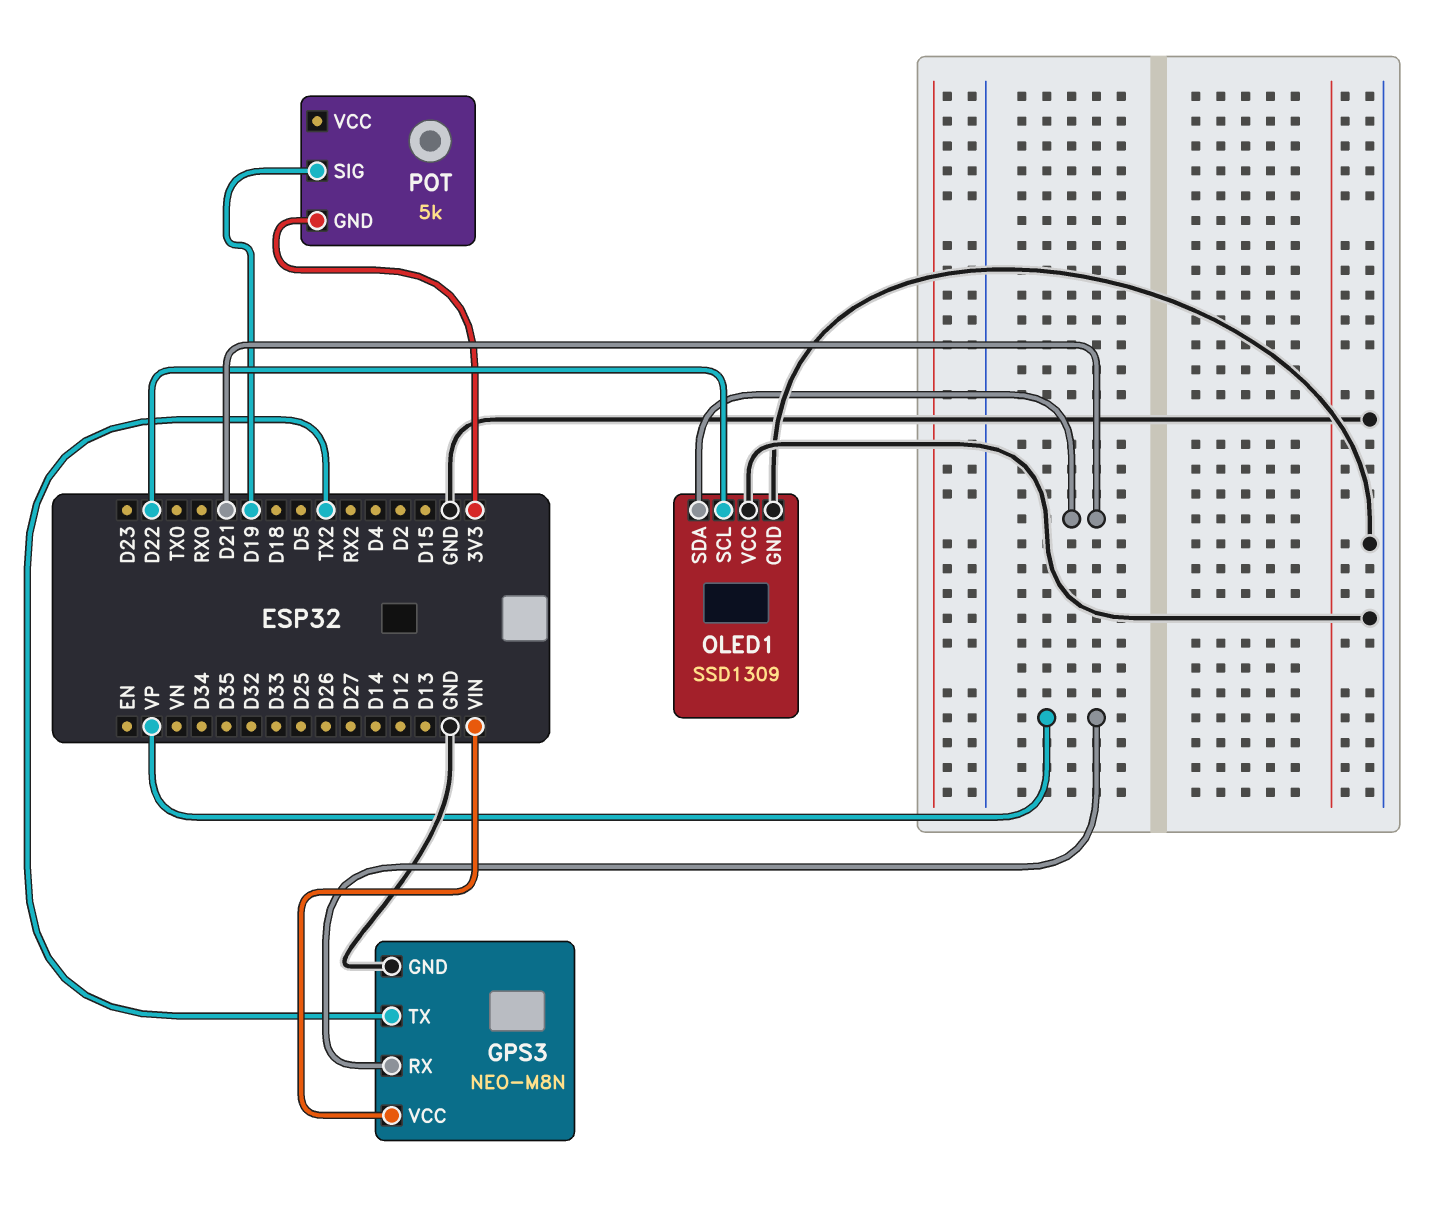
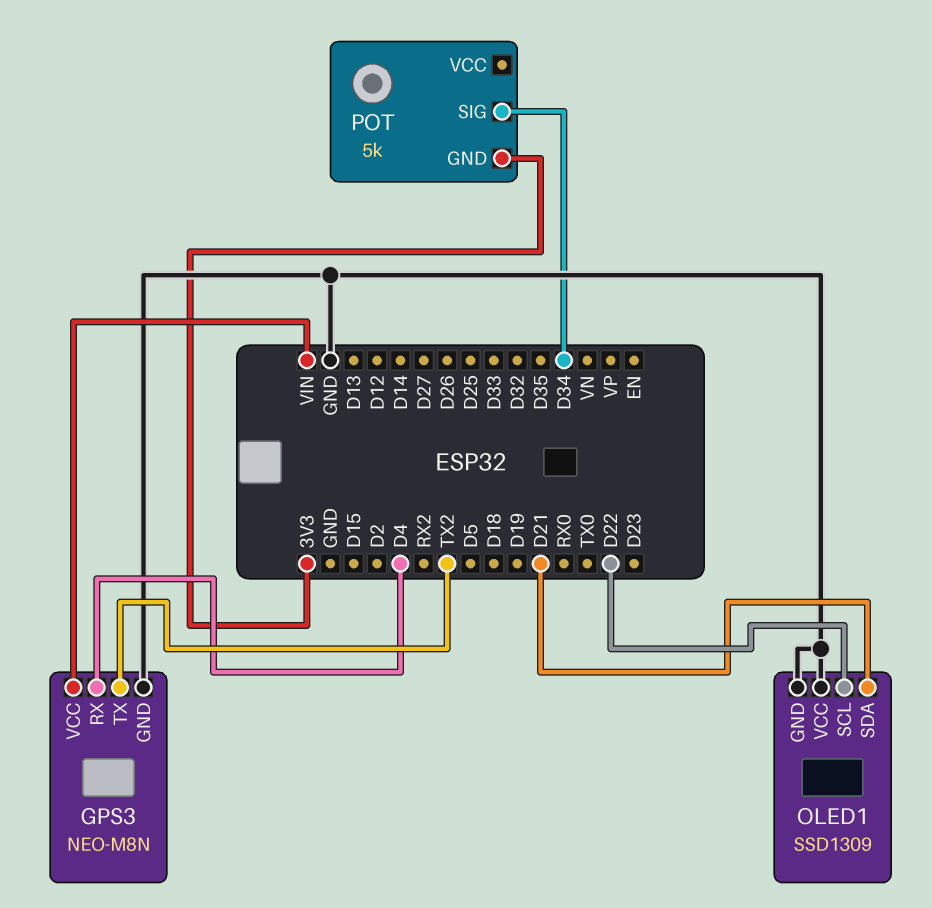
GPS3 pin RX: VP -> D4
POT pin SIG: D19 -> D34

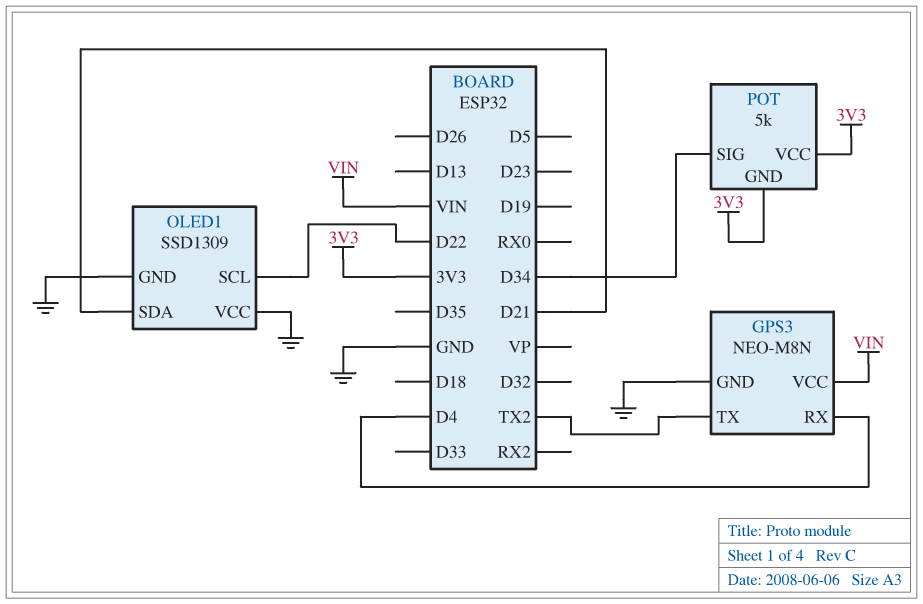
POT pin VCC: none -> 3V3

